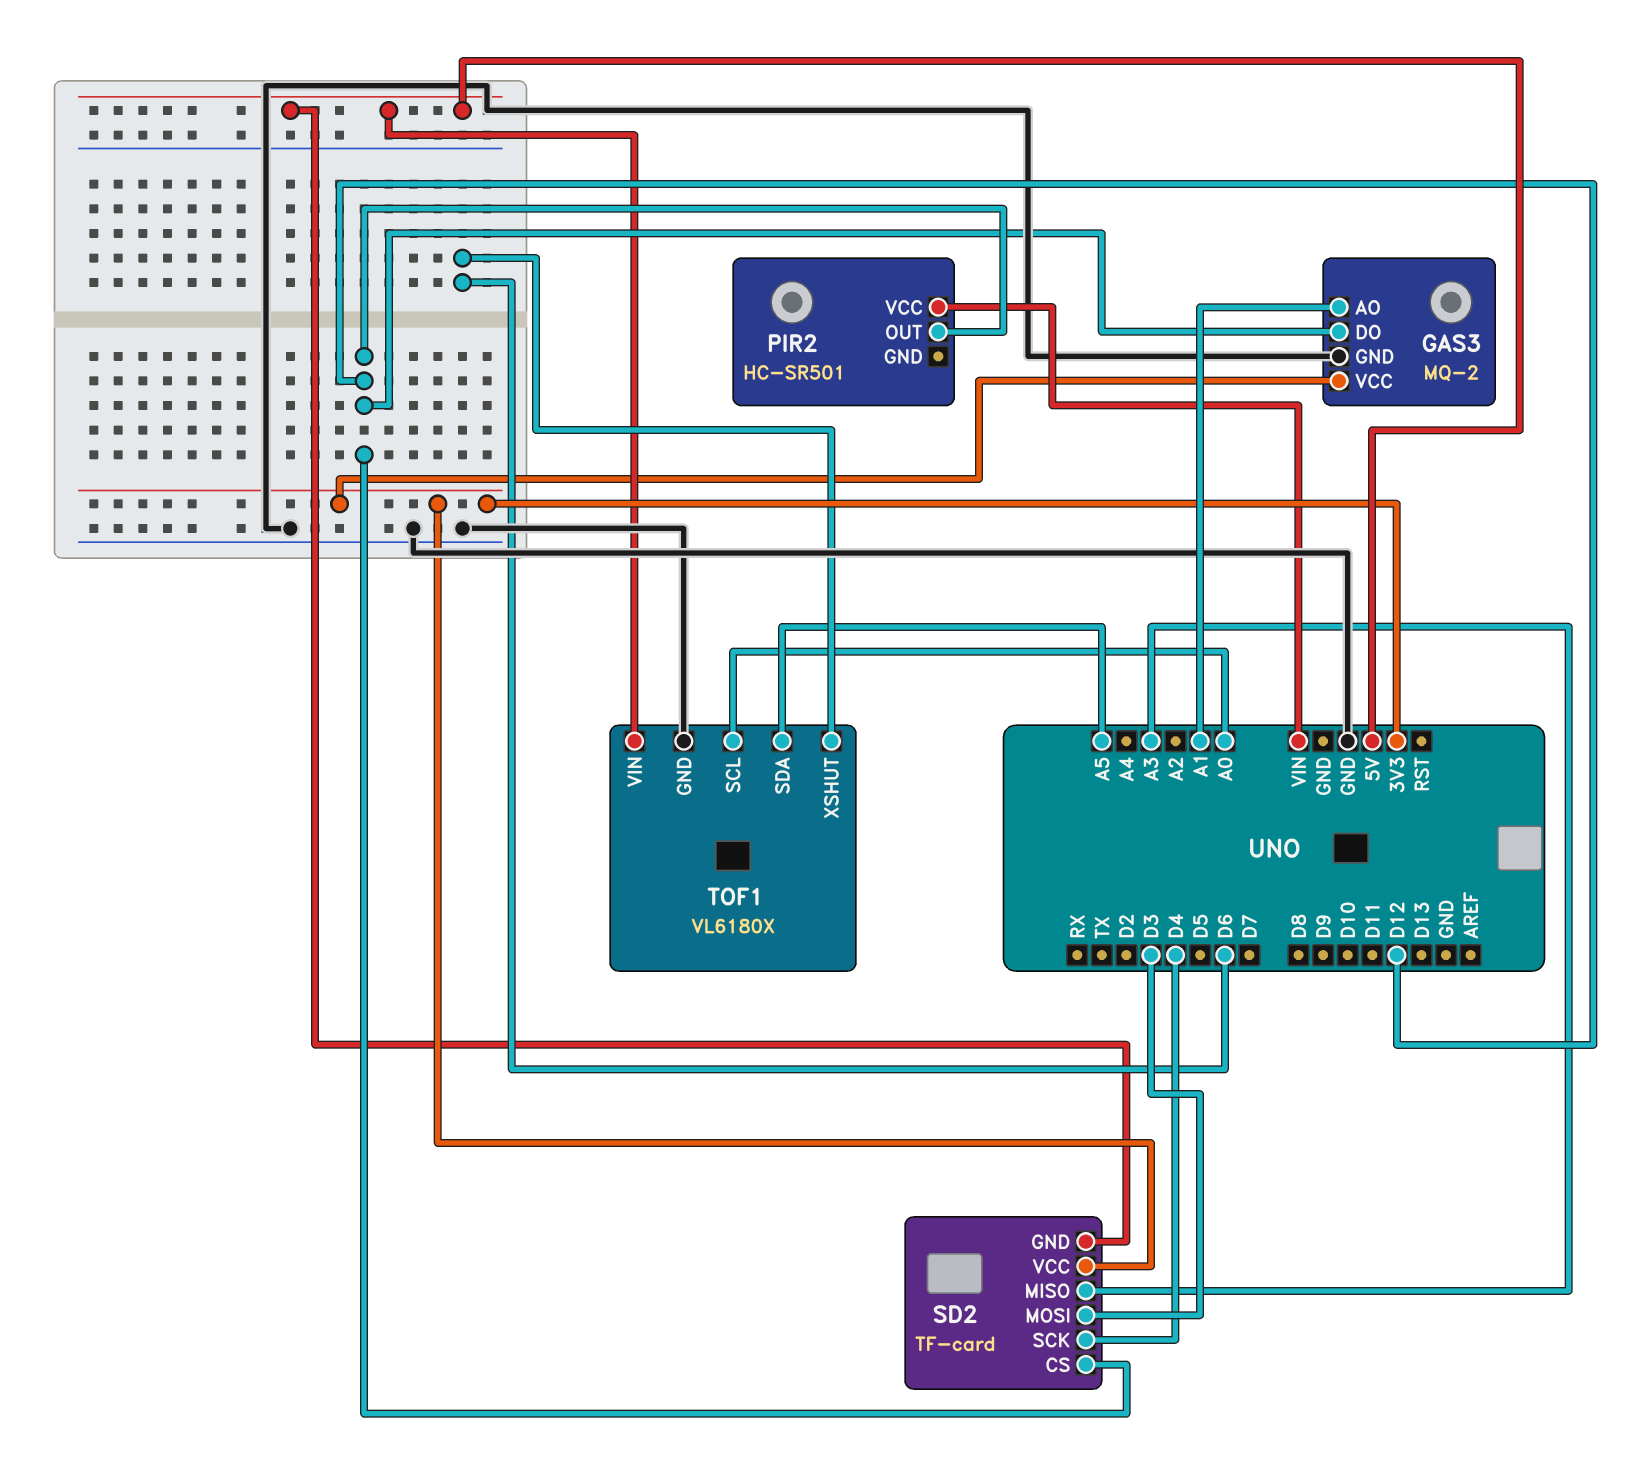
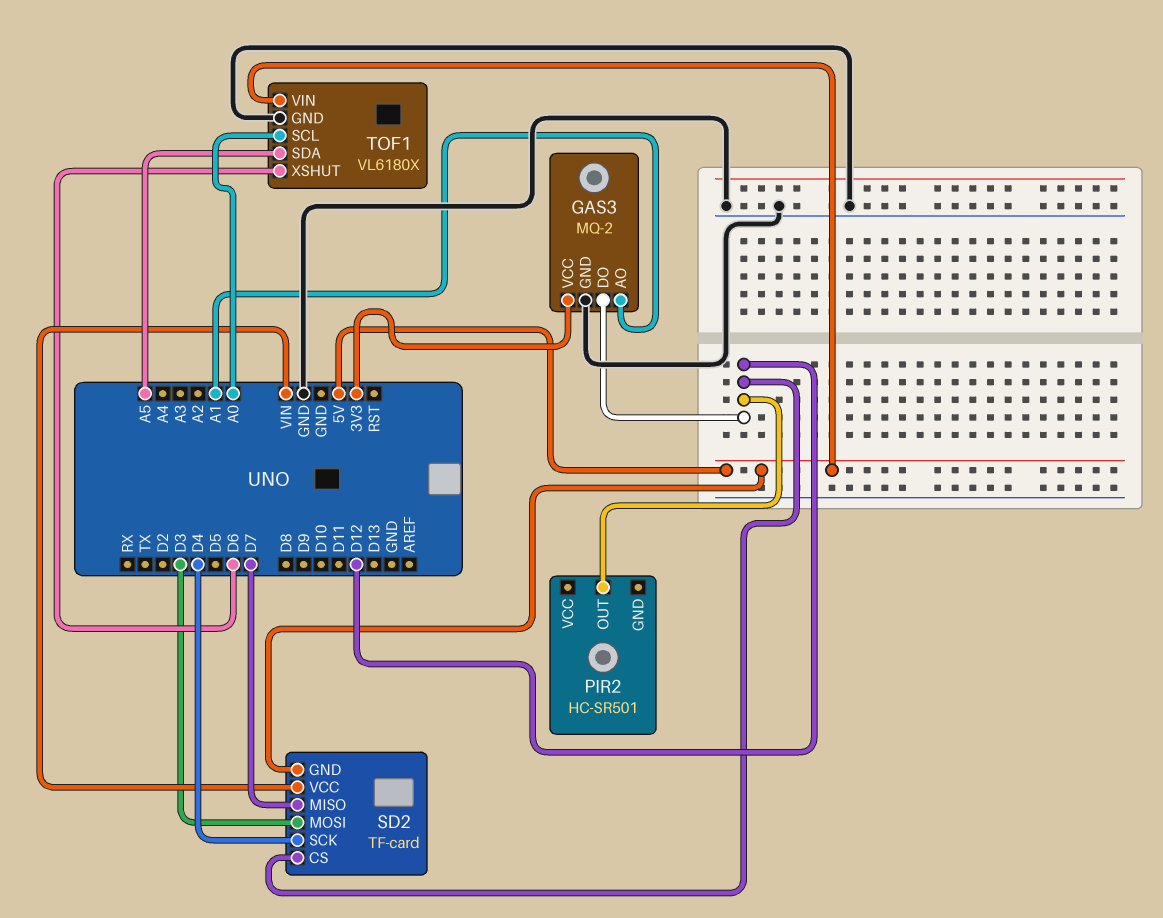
PIR2 pin VCC: VIN -> none
SD2 pin MISO: A3 -> D7
SD2 pin VCC: 3V3 -> VIN

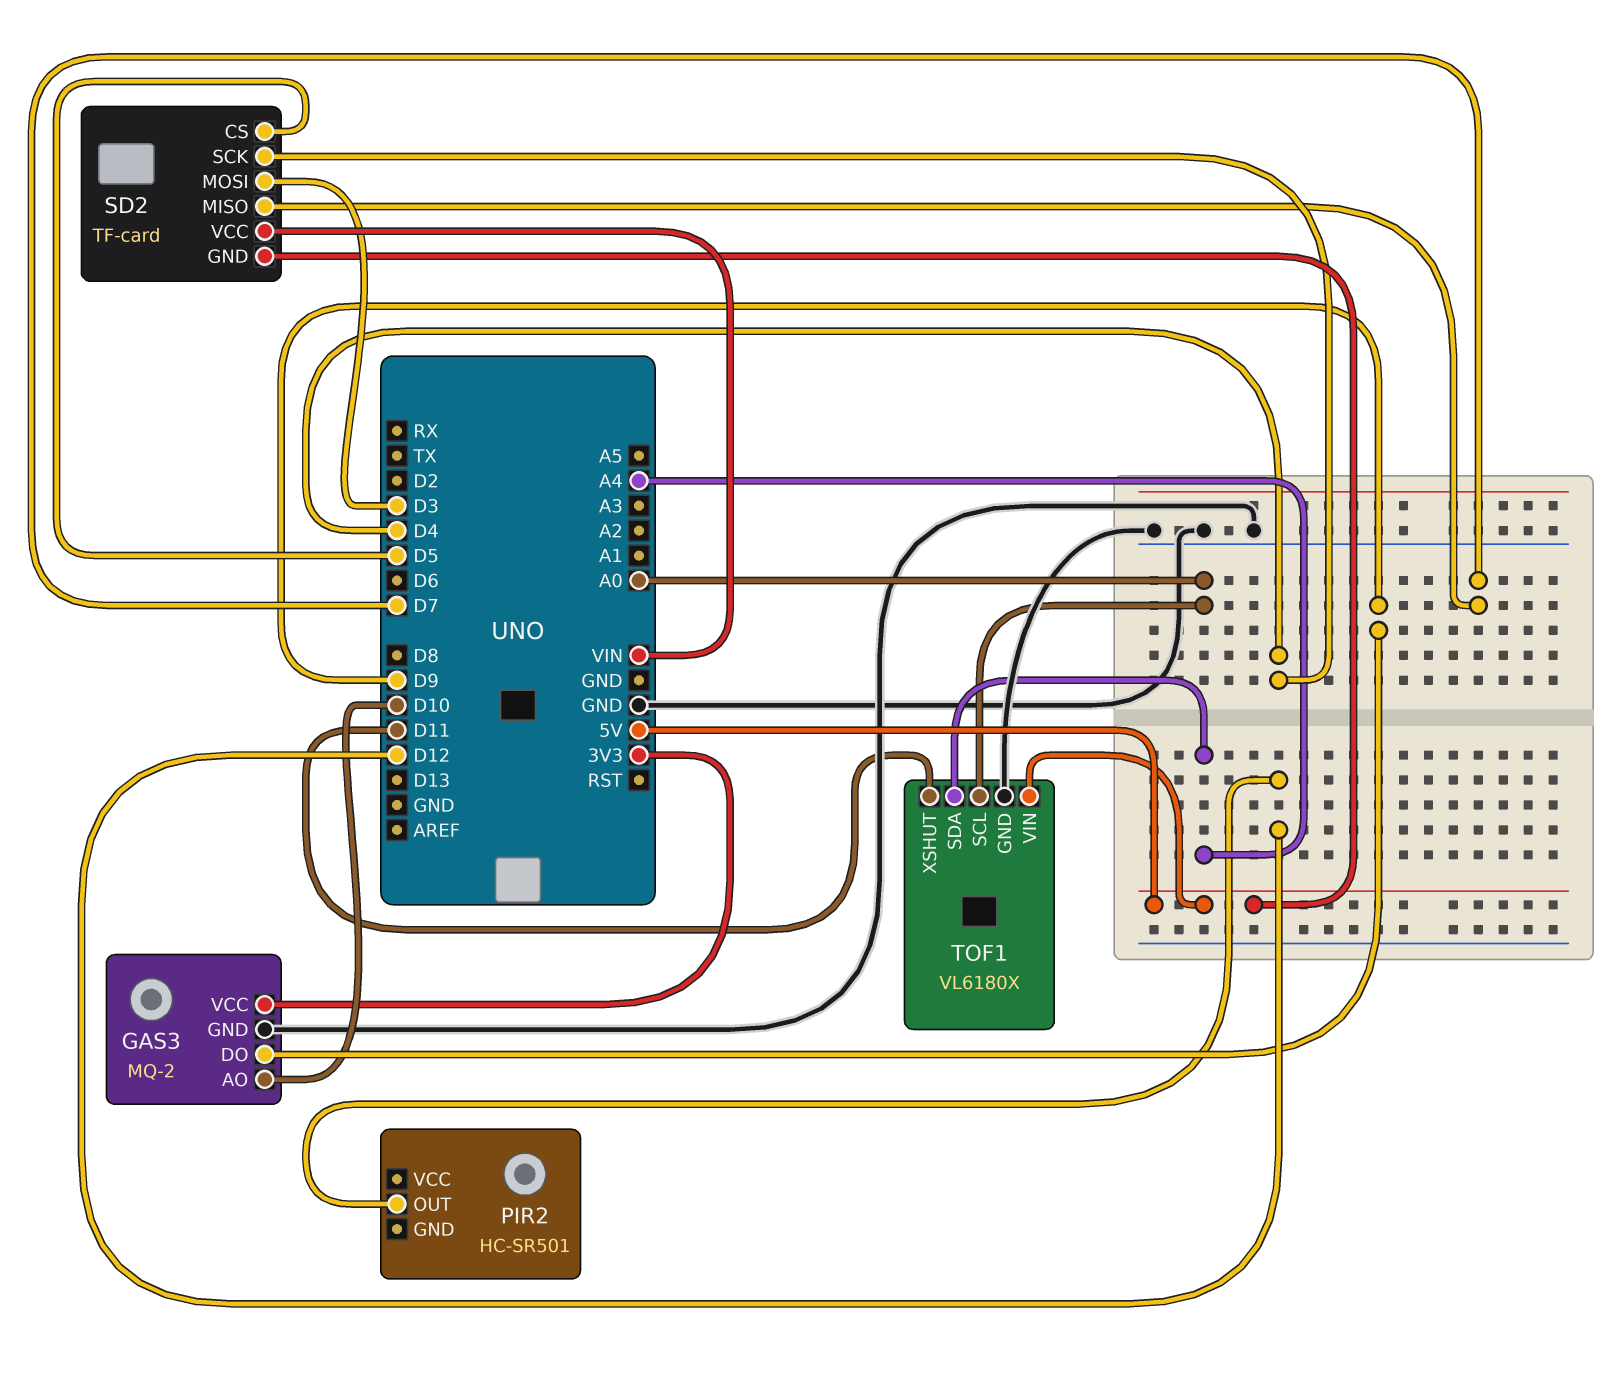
GAS3 pin AO: A1 -> D10
GAS3 pin DO: D12 -> D9
SD2 pin CS: D12 -> D5
TOF1 pin SDA: A5 -> A4
TOF1 pin XSHUT: D6 -> D11

